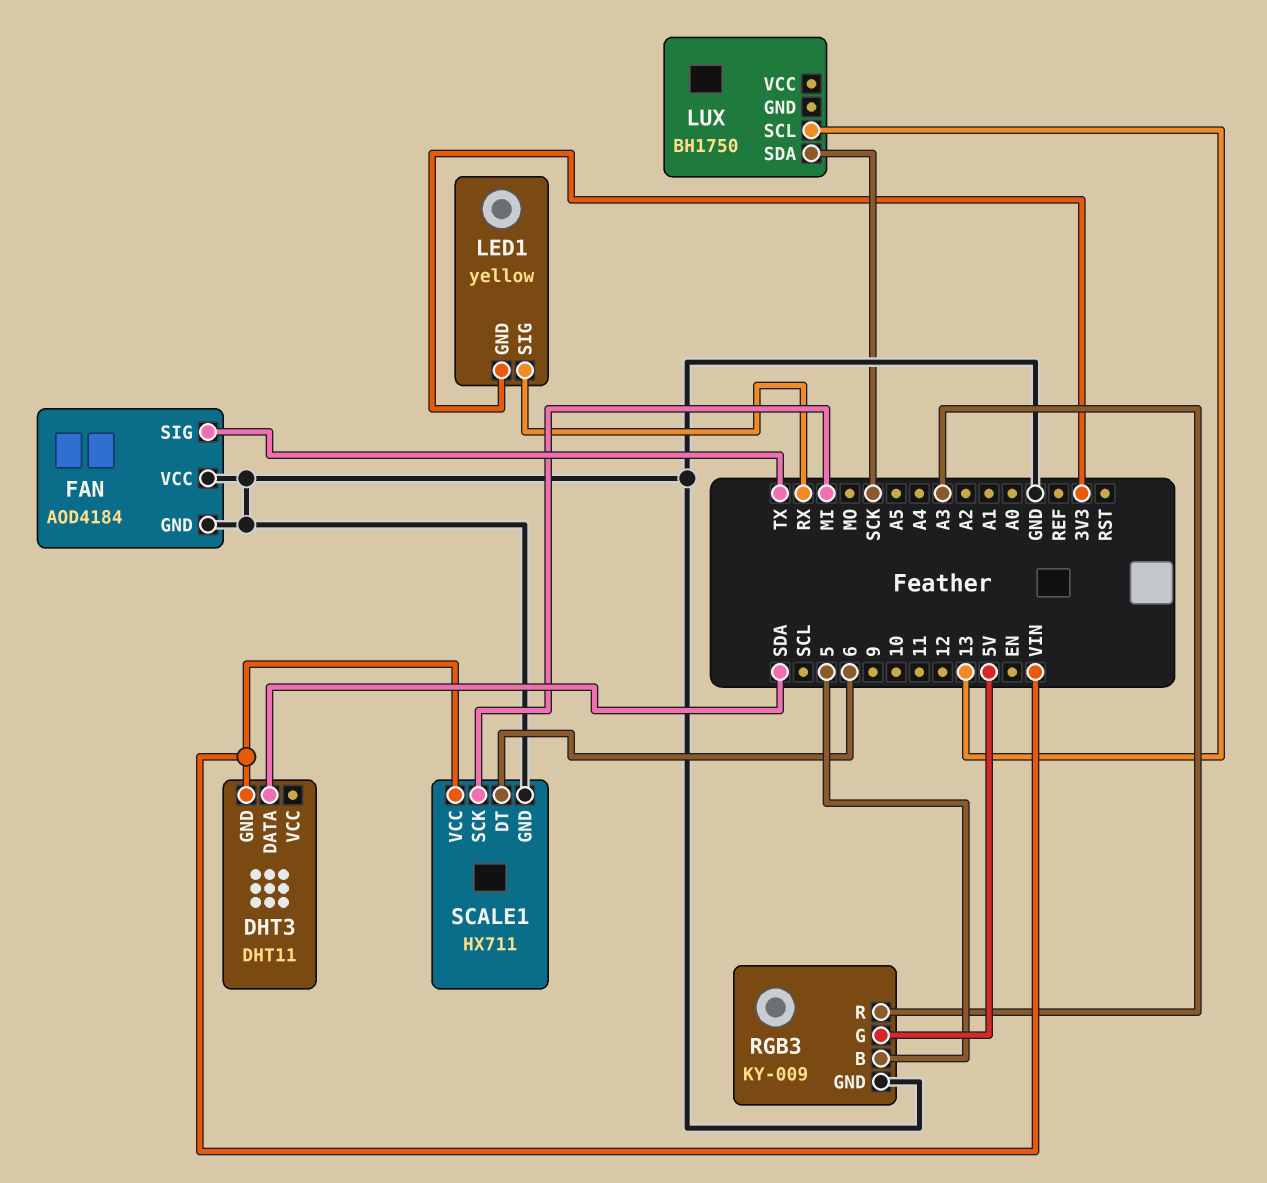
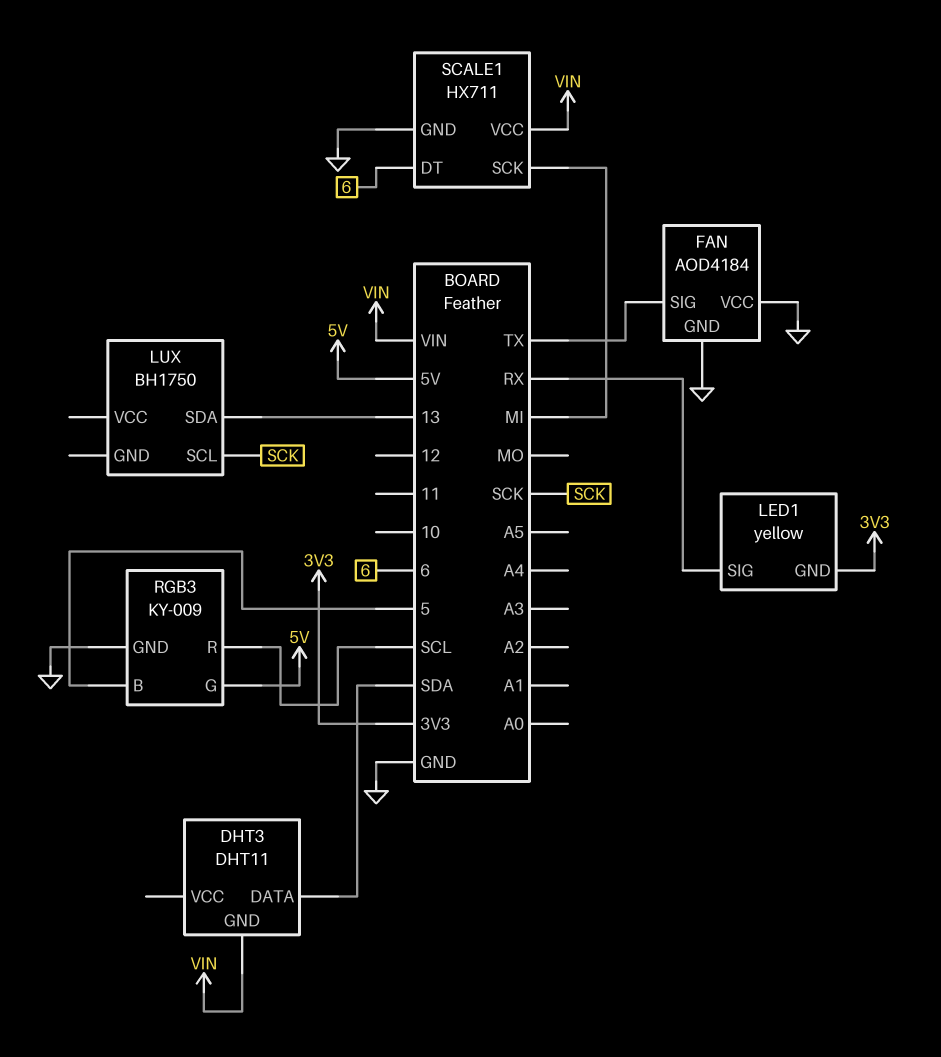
LUX pin SCL: 13 -> SCK
LUX pin SDA: SCK -> 13
RGB3 pin R: A3 -> SCL

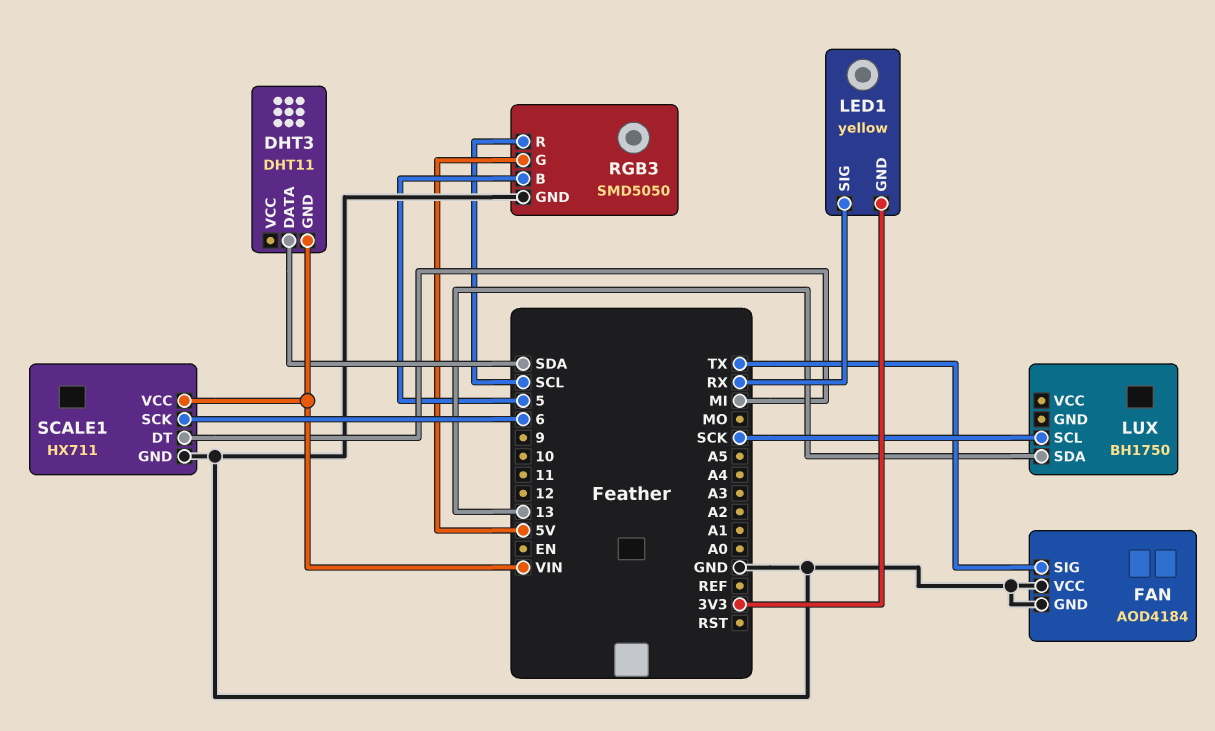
RGB3: KY-009 -> SMD5050
SCALE1 pin DT: 6 -> MI
SCALE1 pin SCK: MI -> 6

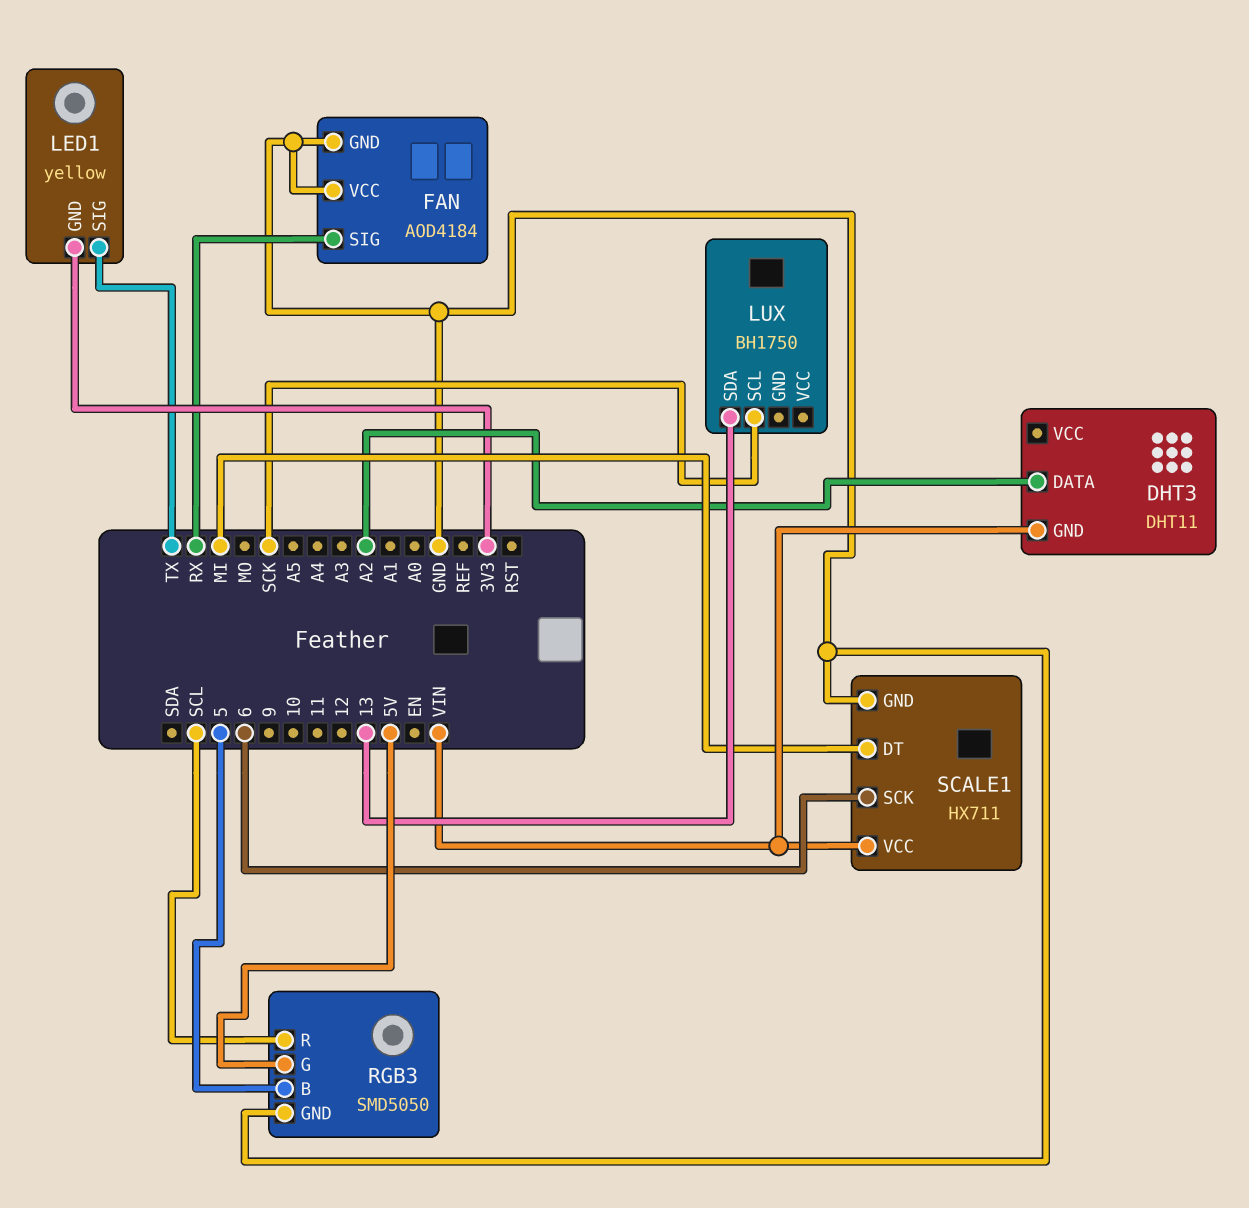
DHT3 pin DATA: SDA -> A2
FAN pin SIG: TX -> RX
LED1 pin SIG: RX -> TX

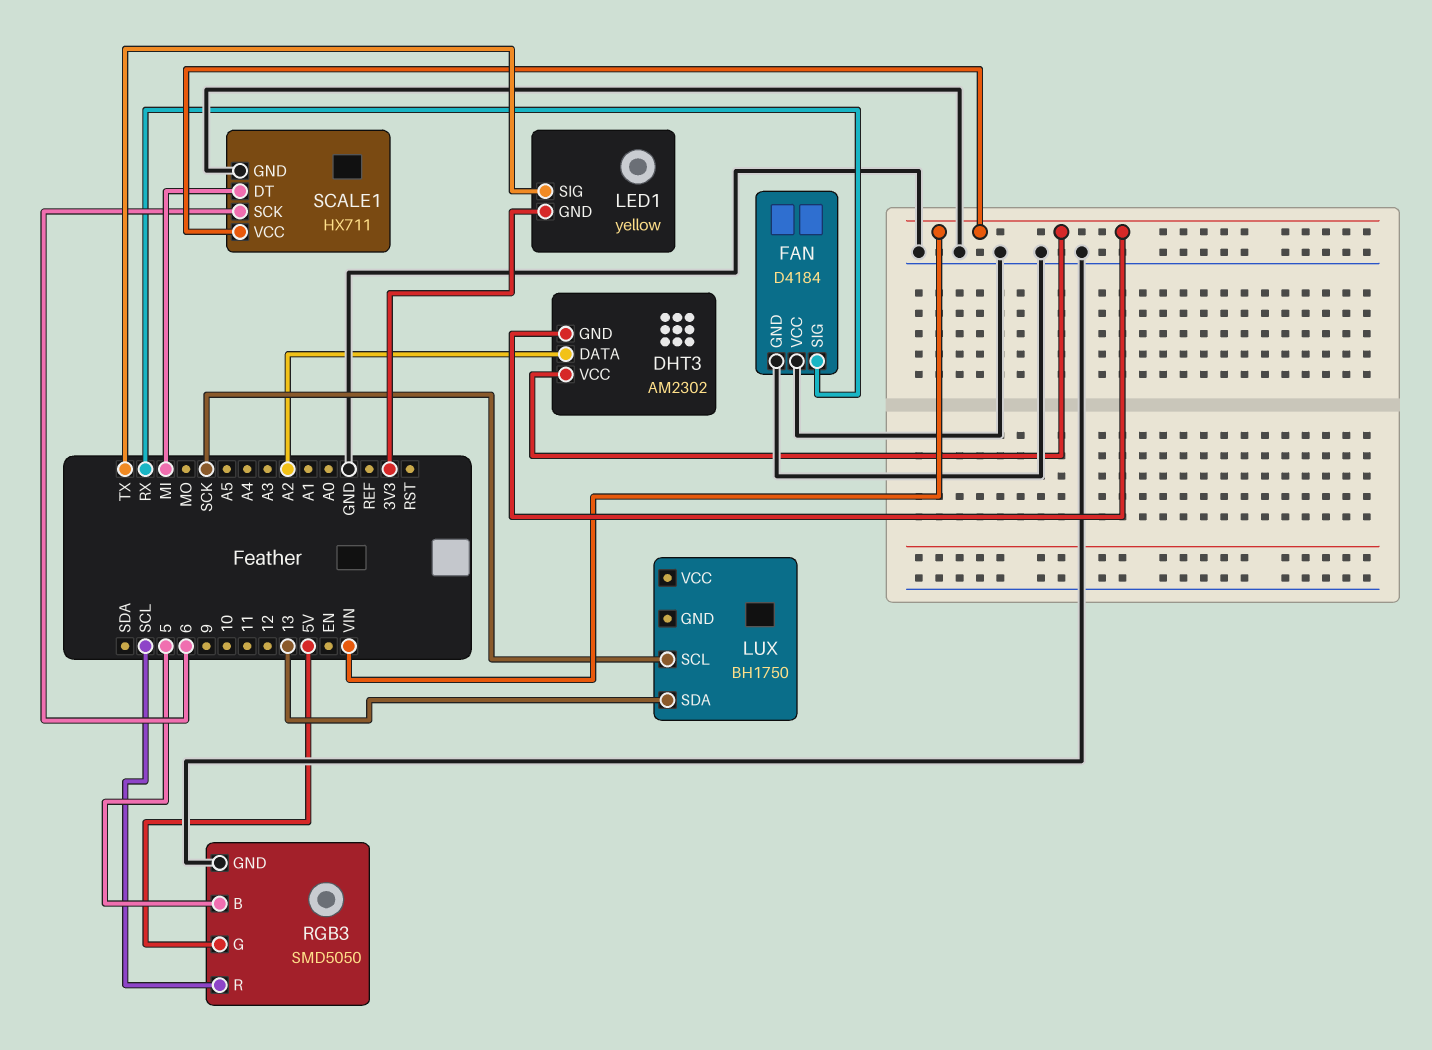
DHT3: DHT11 -> AM2302
DHT3 pin VCC: none -> VIN
FAN: AOD4184 -> D4184

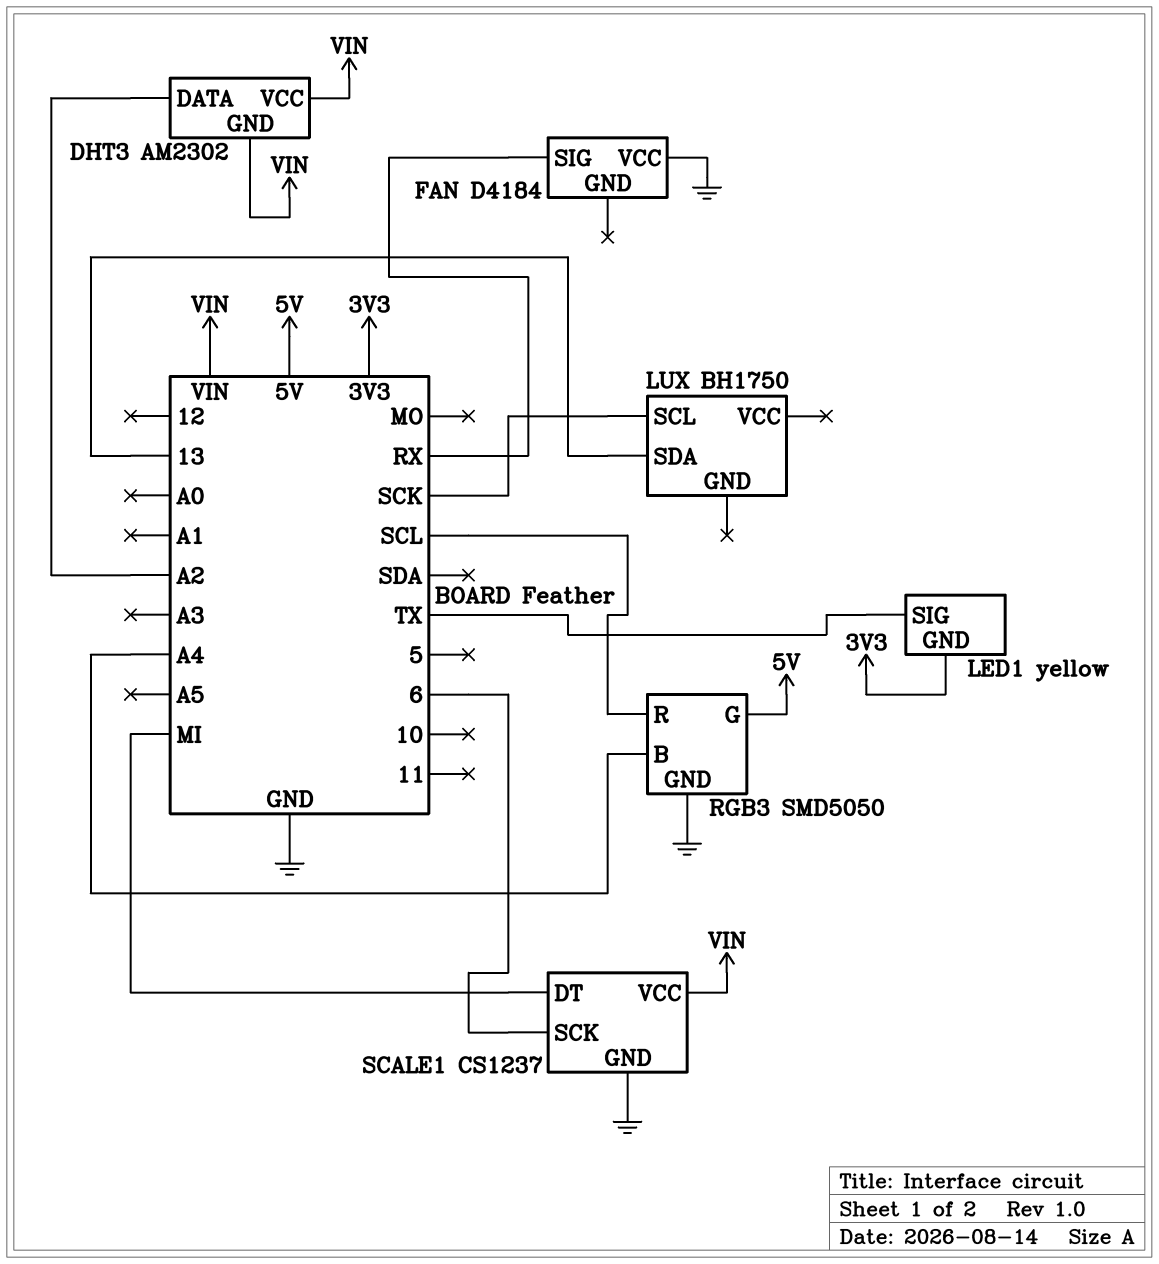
FAN pin GND: GND -> none
RGB3 pin B: 5 -> A4
SCALE1: HX711 -> CS1237

